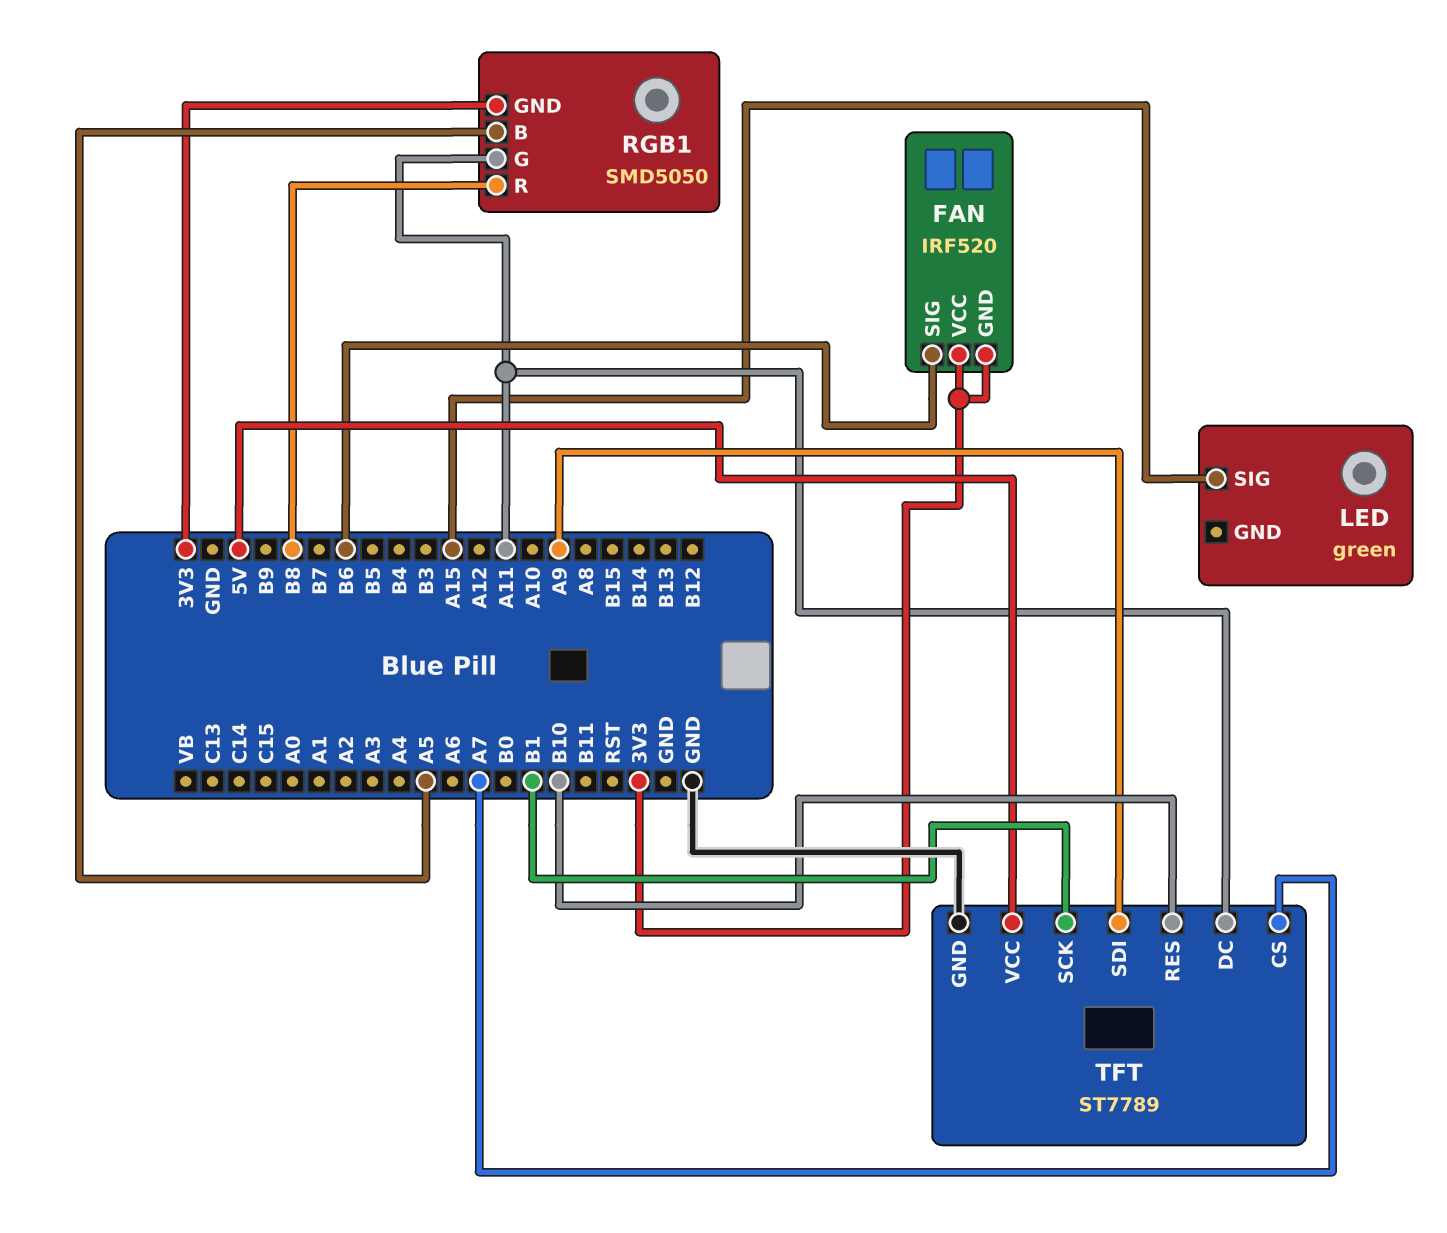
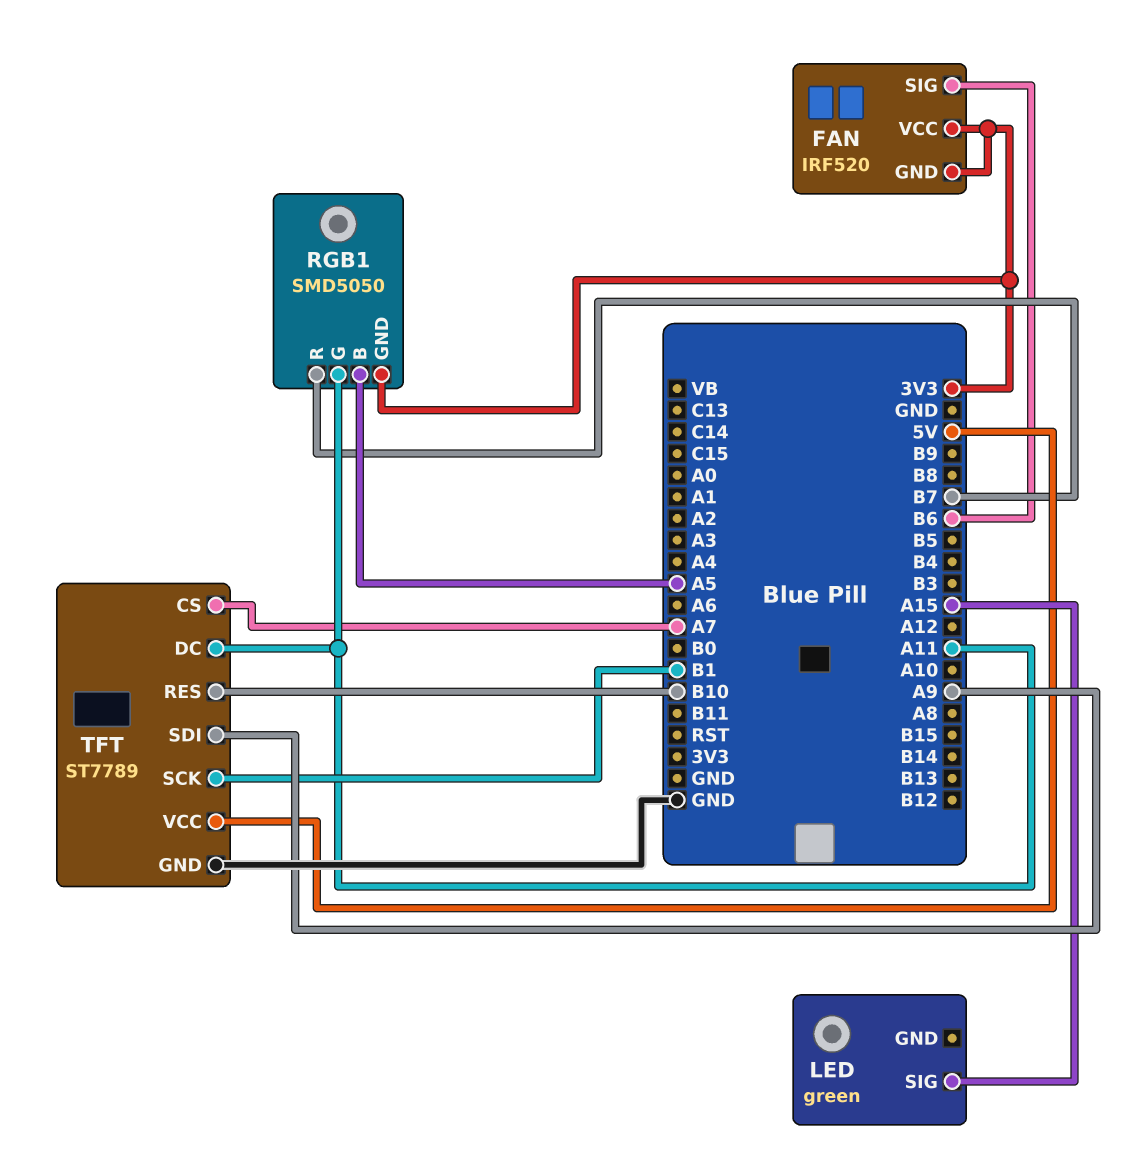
RGB1 pin R: B8 -> B7

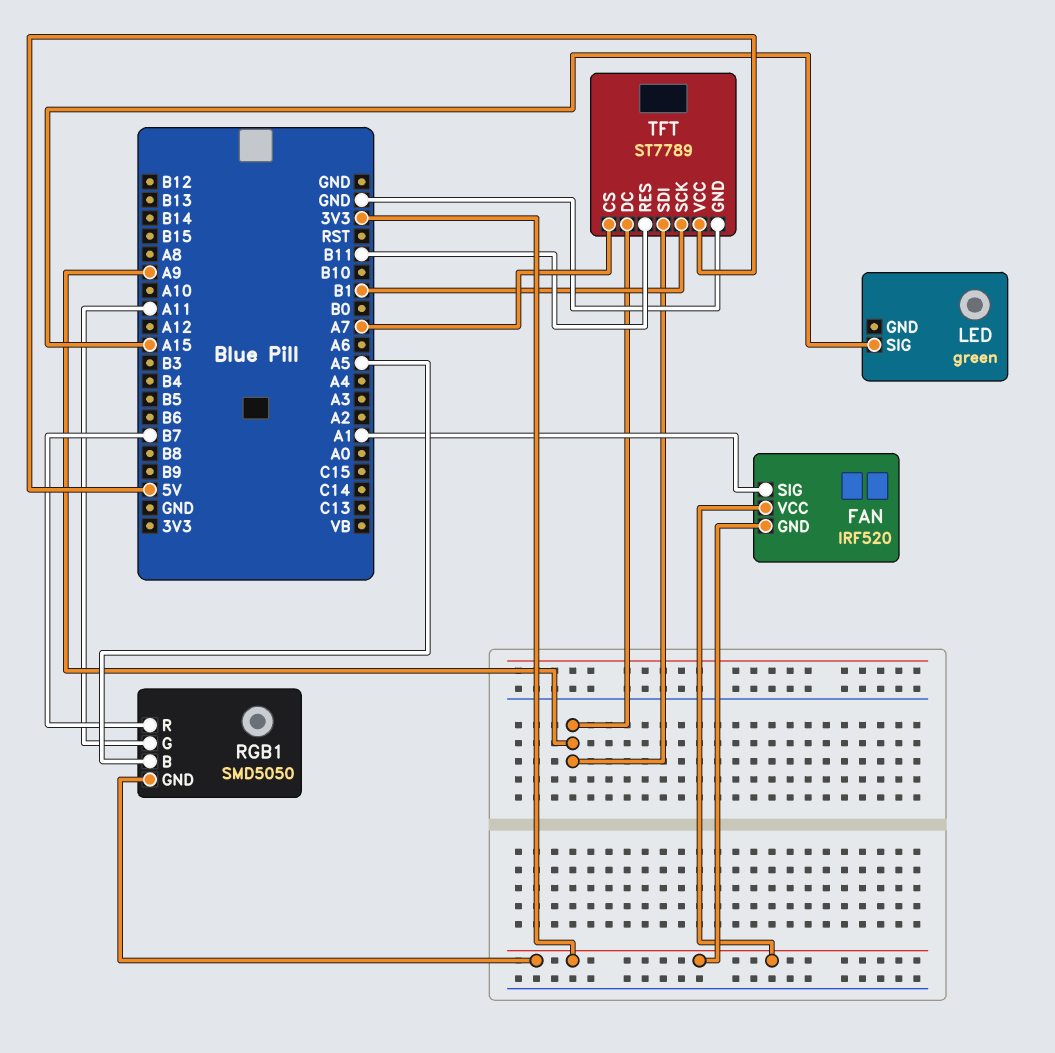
FAN pin SIG: B6 -> A1
TFT pin DC: A11 -> A9
TFT pin RES: B10 -> B11

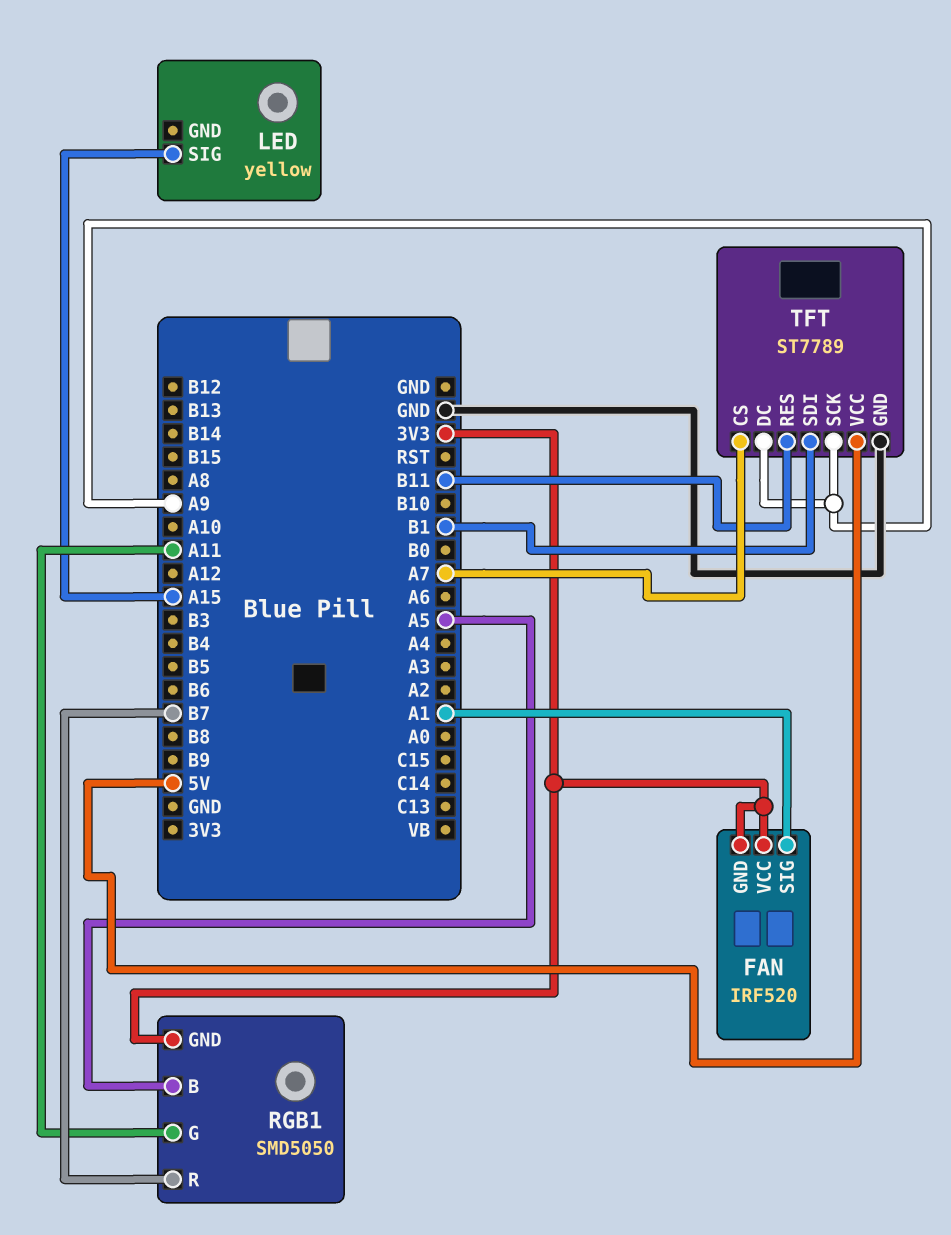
LED: green -> yellow
TFT pin SCK: B1 -> A9
TFT pin SDI: A9 -> B1

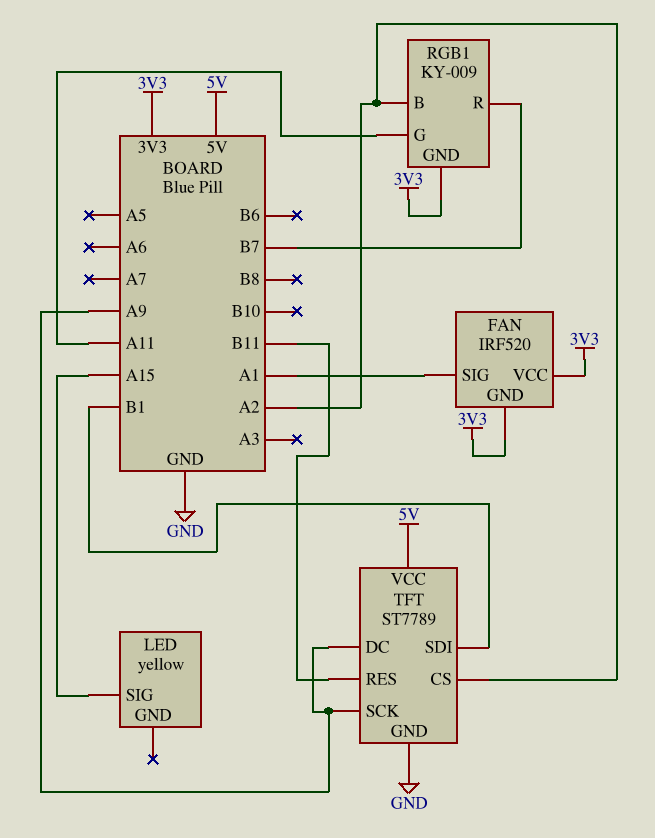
RGB1: SMD5050 -> KY-009
RGB1 pin B: A5 -> A2
TFT pin CS: A7 -> A2

